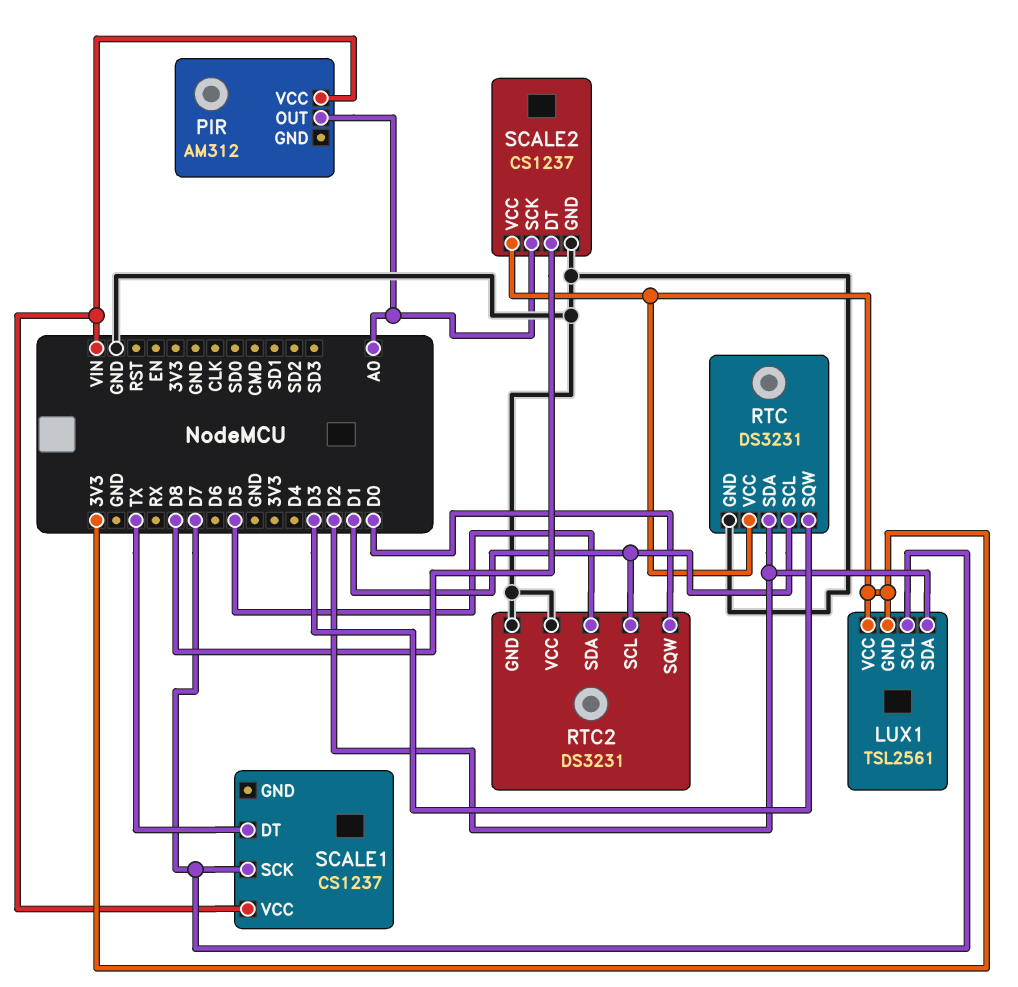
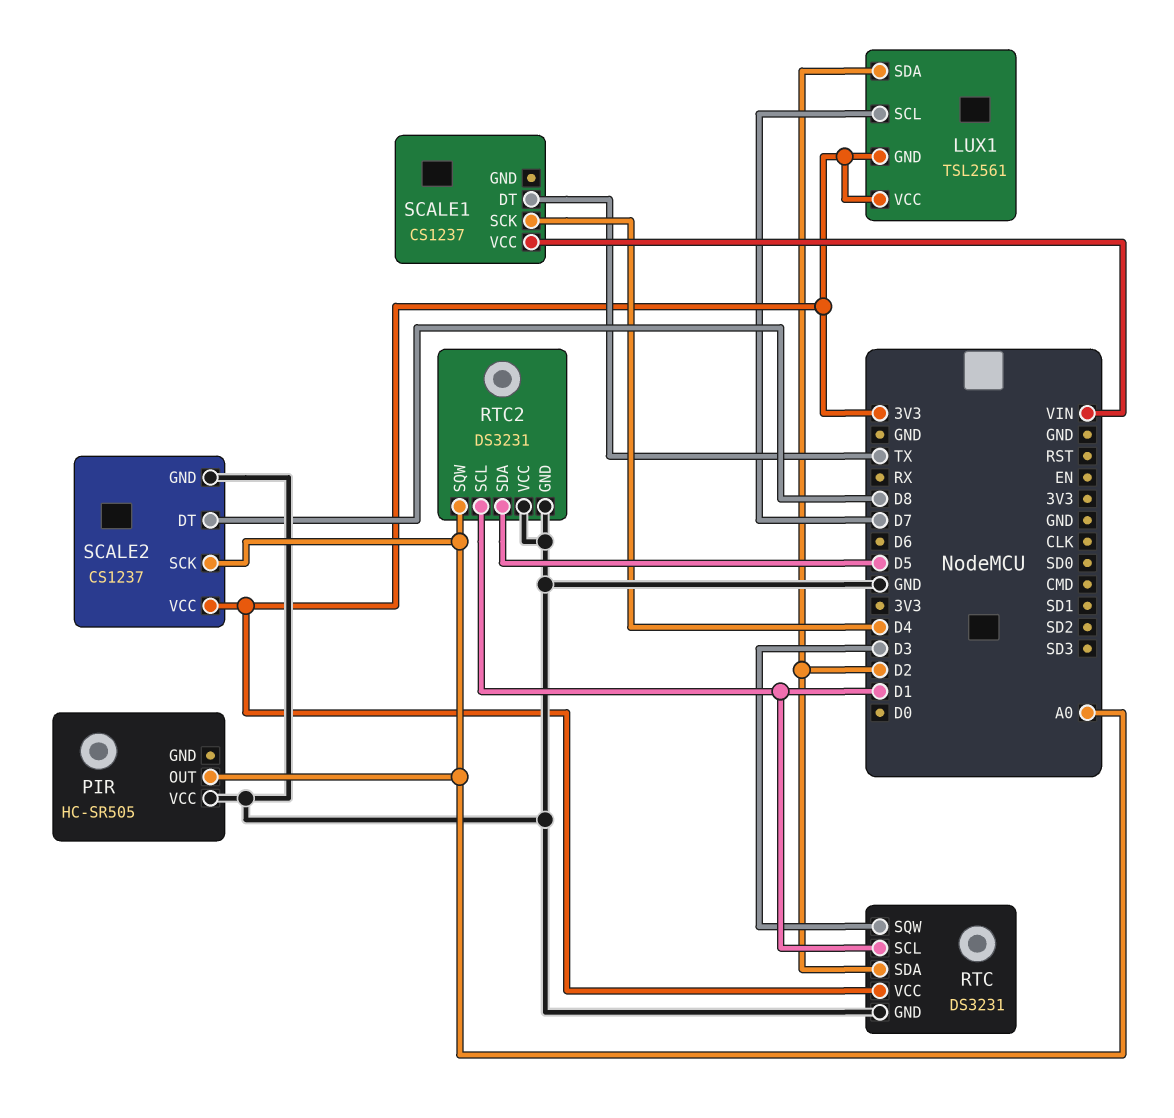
PIR: AM312 -> HC-SR505
PIR pin VCC: VIN -> GND
RTC2 pin SQW: D0 -> A0
SCALE1 pin SCK: D7 -> D4

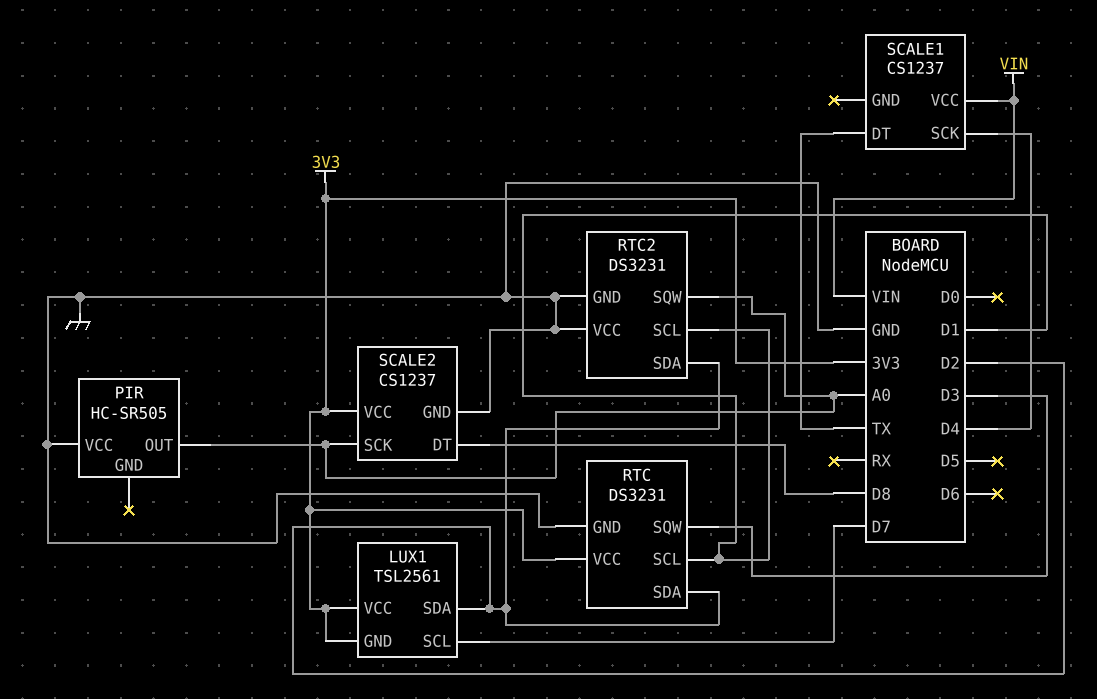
RTC2 pin SDA: D5 -> D2

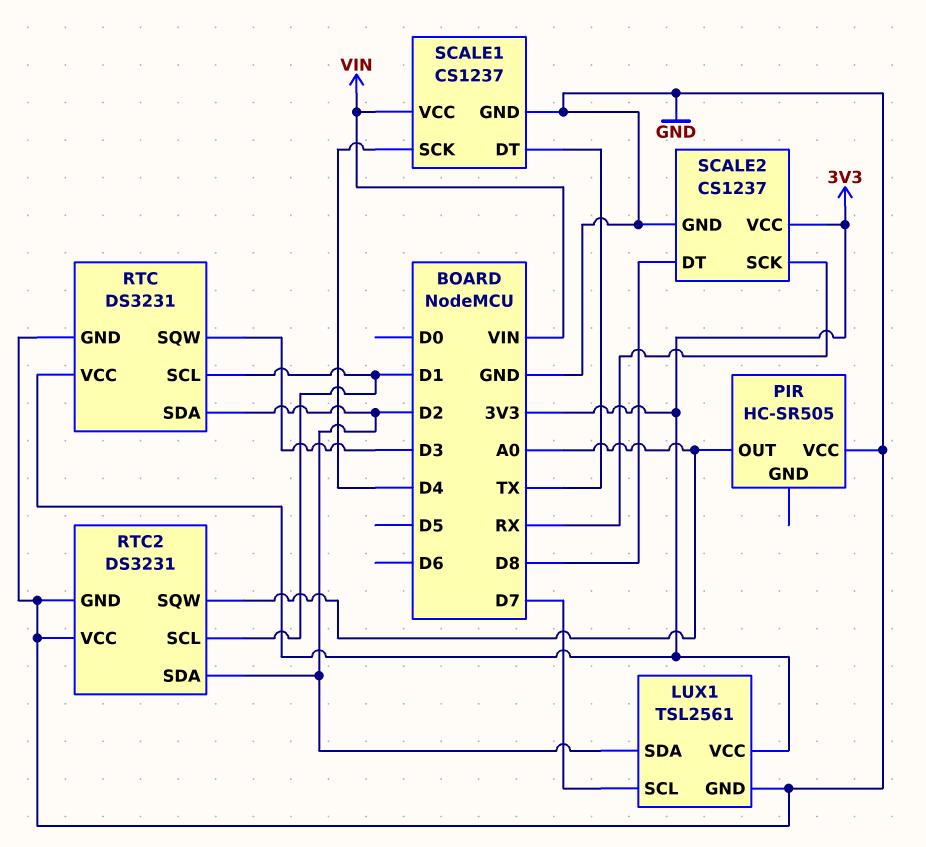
LUX1 pin GND: 3V3 -> GND
SCALE1 pin GND: none -> GND
SCALE2 pin SCK: A0 -> RX

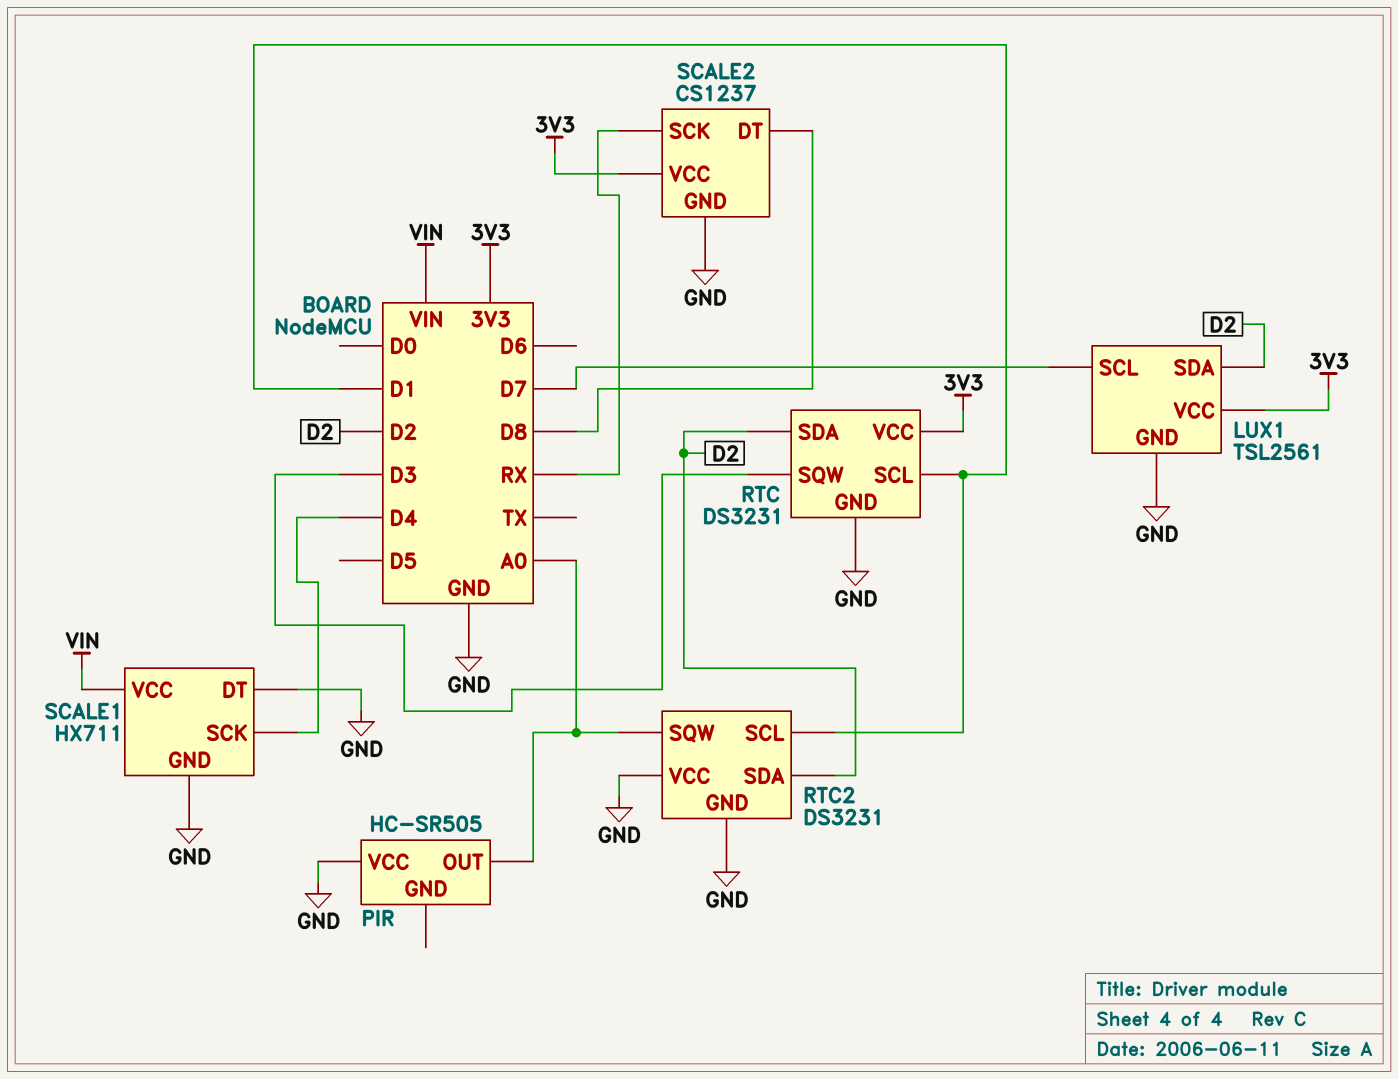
SCALE1: CS1237 -> HX711
SCALE1 pin DT: TX -> GND

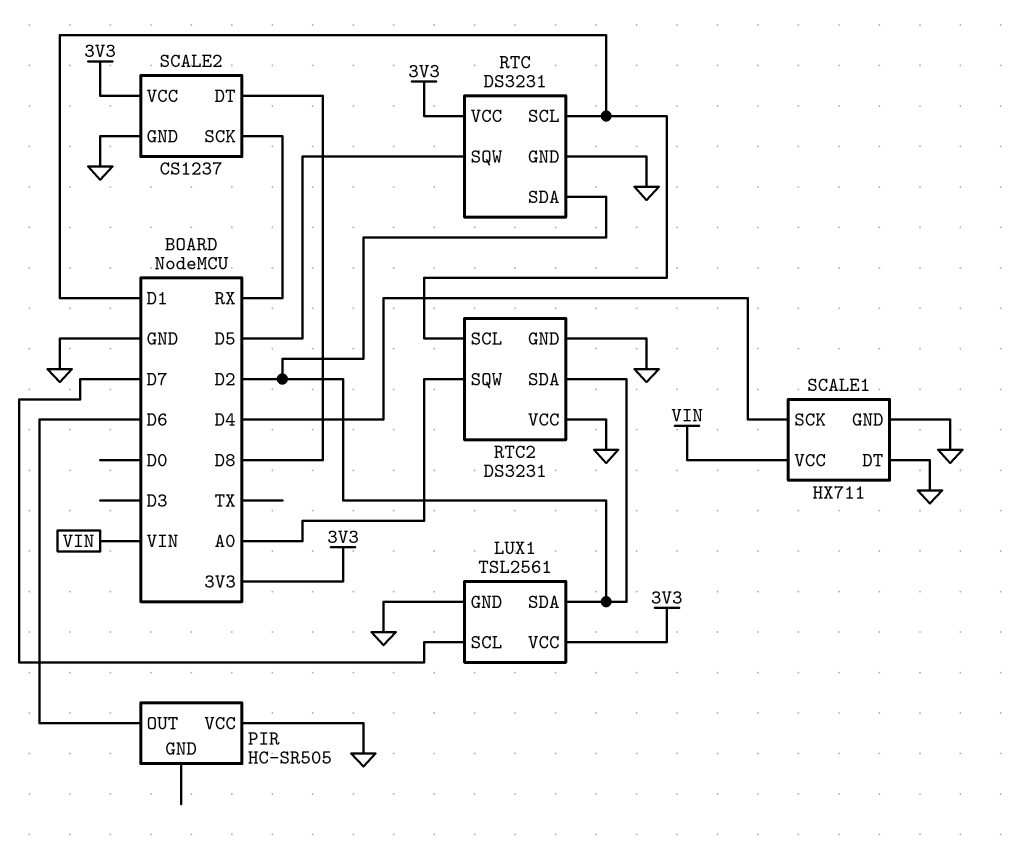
PIR pin OUT: A0 -> D6
RTC pin SQW: D3 -> D5

